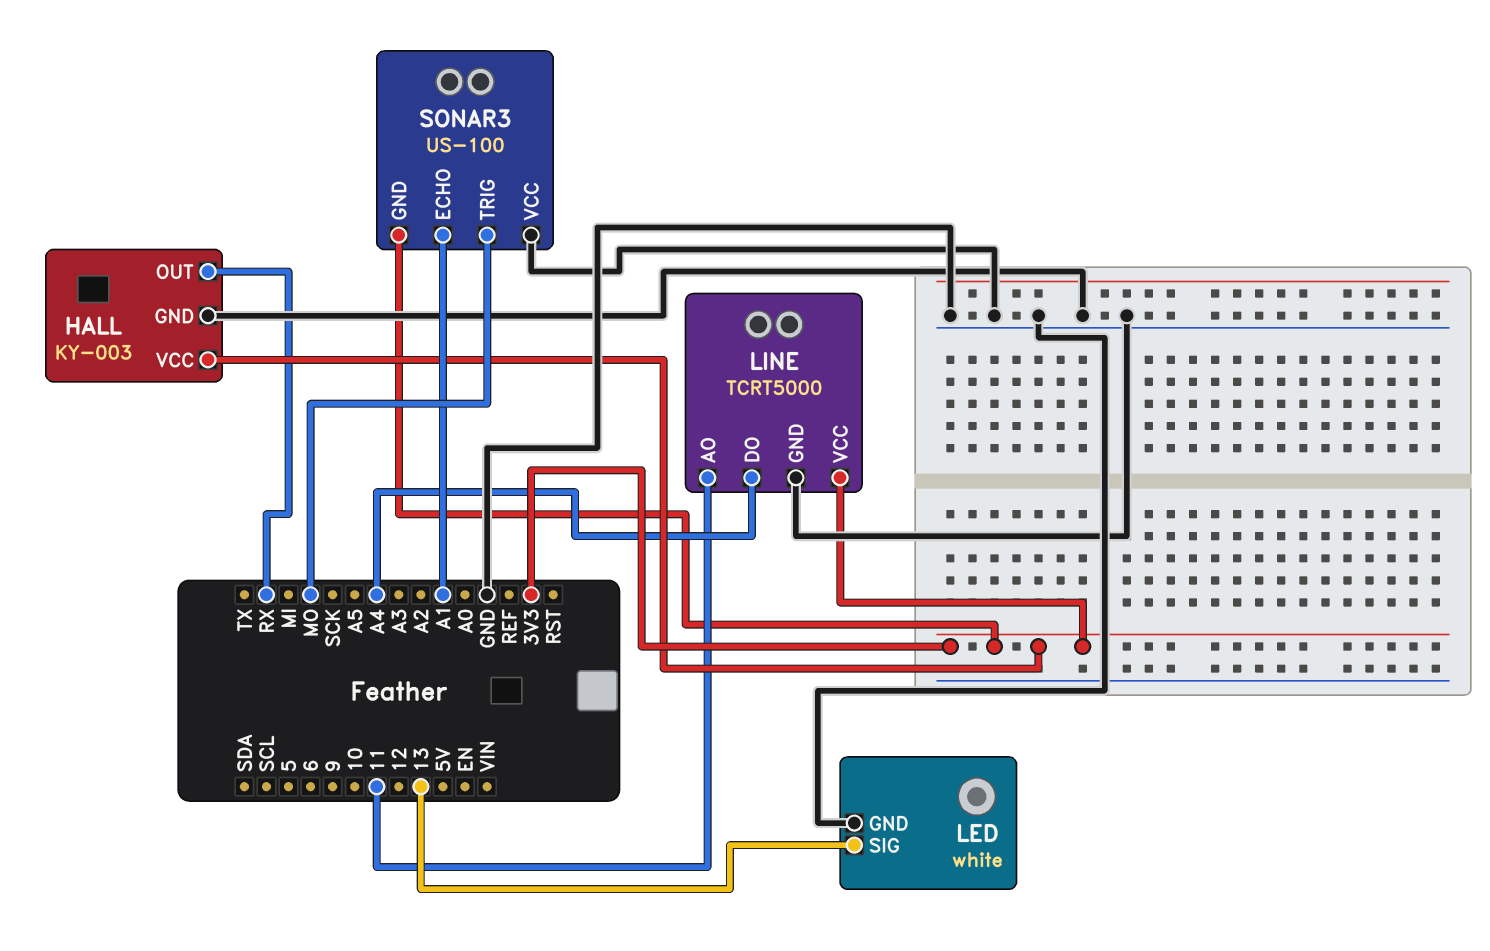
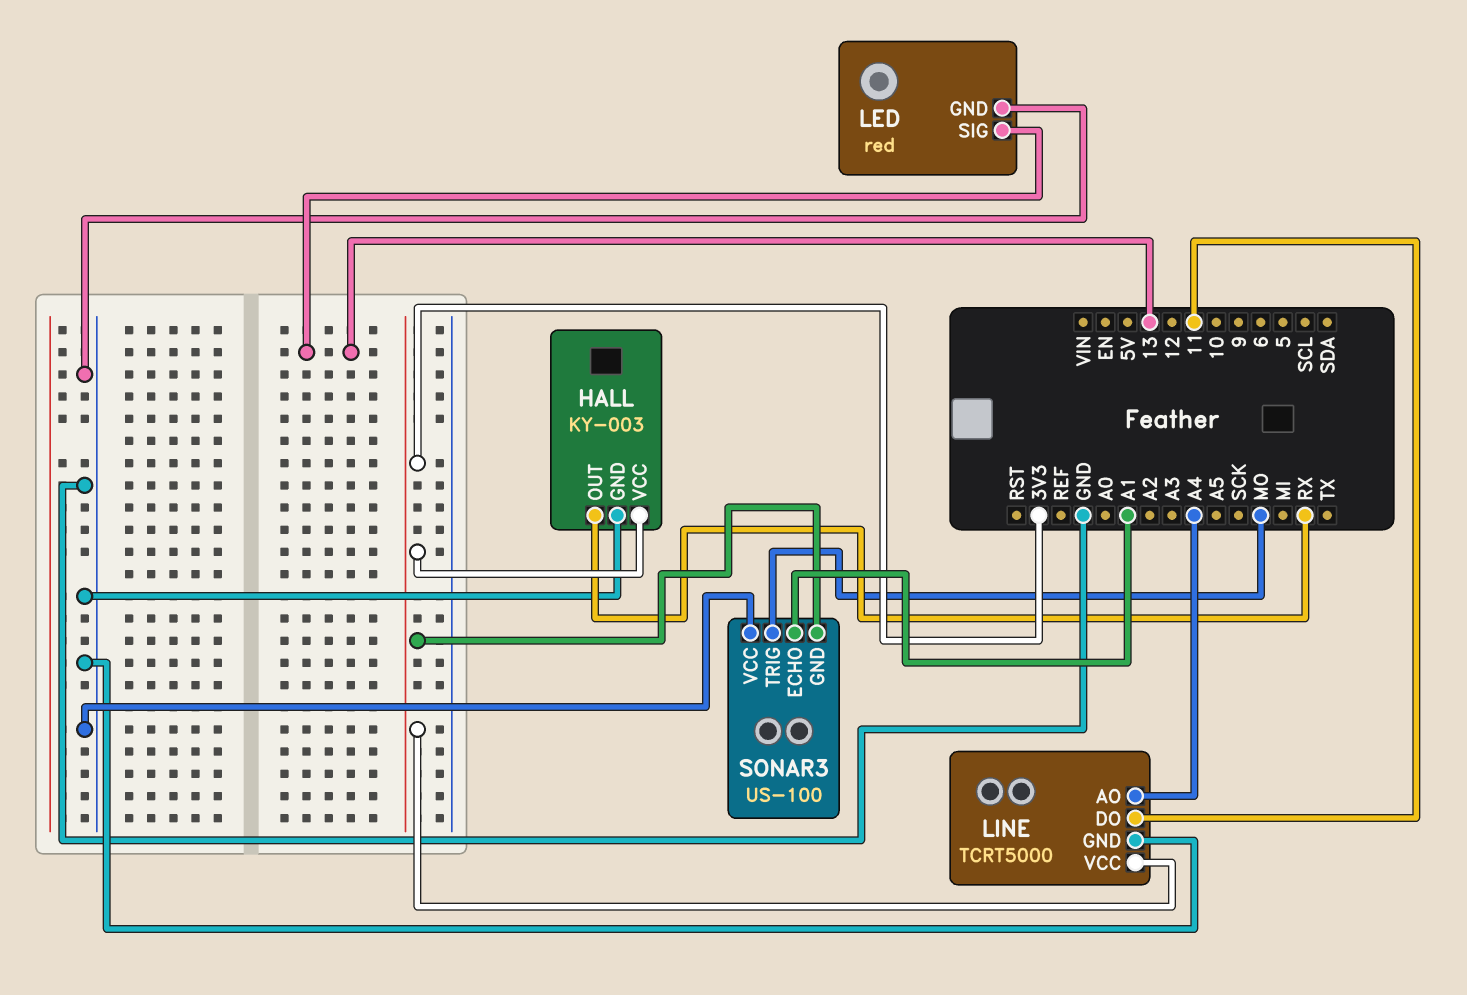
LED: white -> red
LINE pin AO: 11 -> A4
LINE pin DO: A4 -> 11

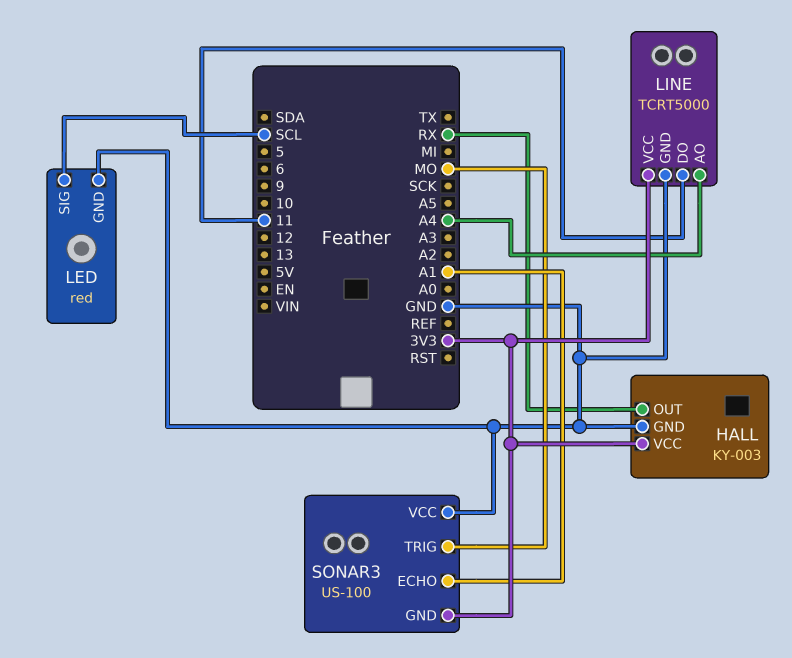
LED pin SIG: 13 -> SCL

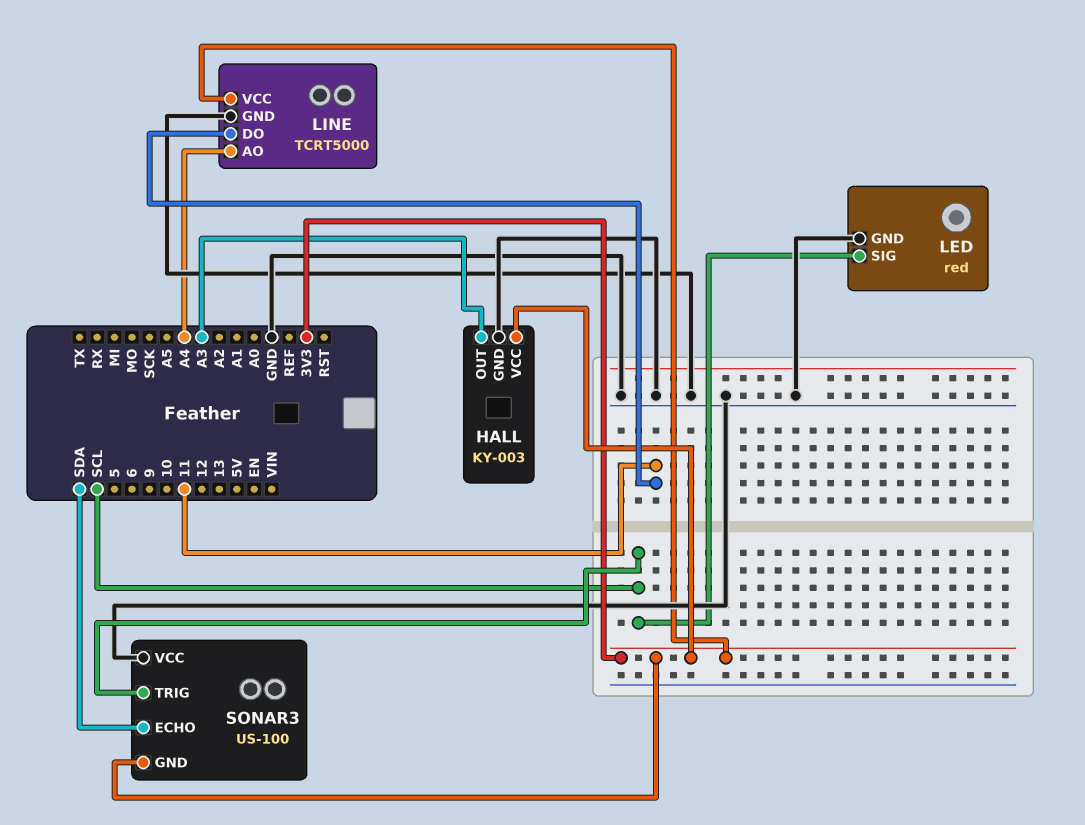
HALL pin OUT: RX -> A3
SONAR3 pin ECHO: A1 -> SDA
SONAR3 pin TRIG: MO -> SCL

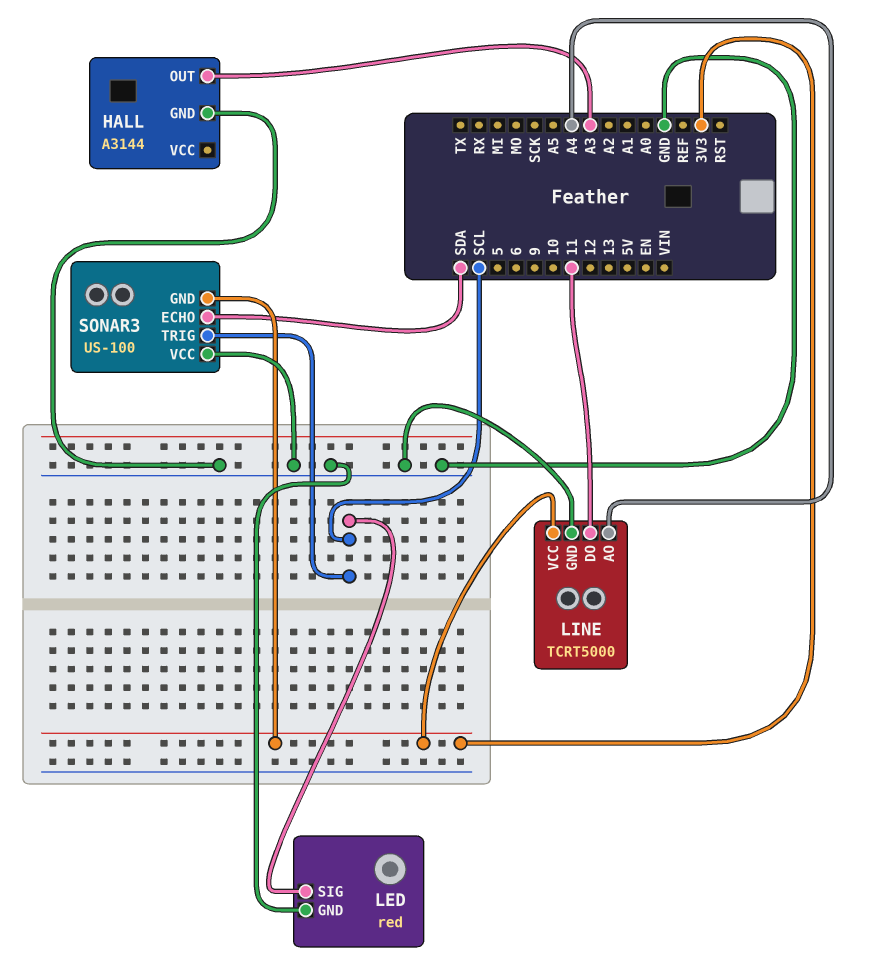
HALL: KY-003 -> A3144
HALL pin VCC: 3V3 -> none

